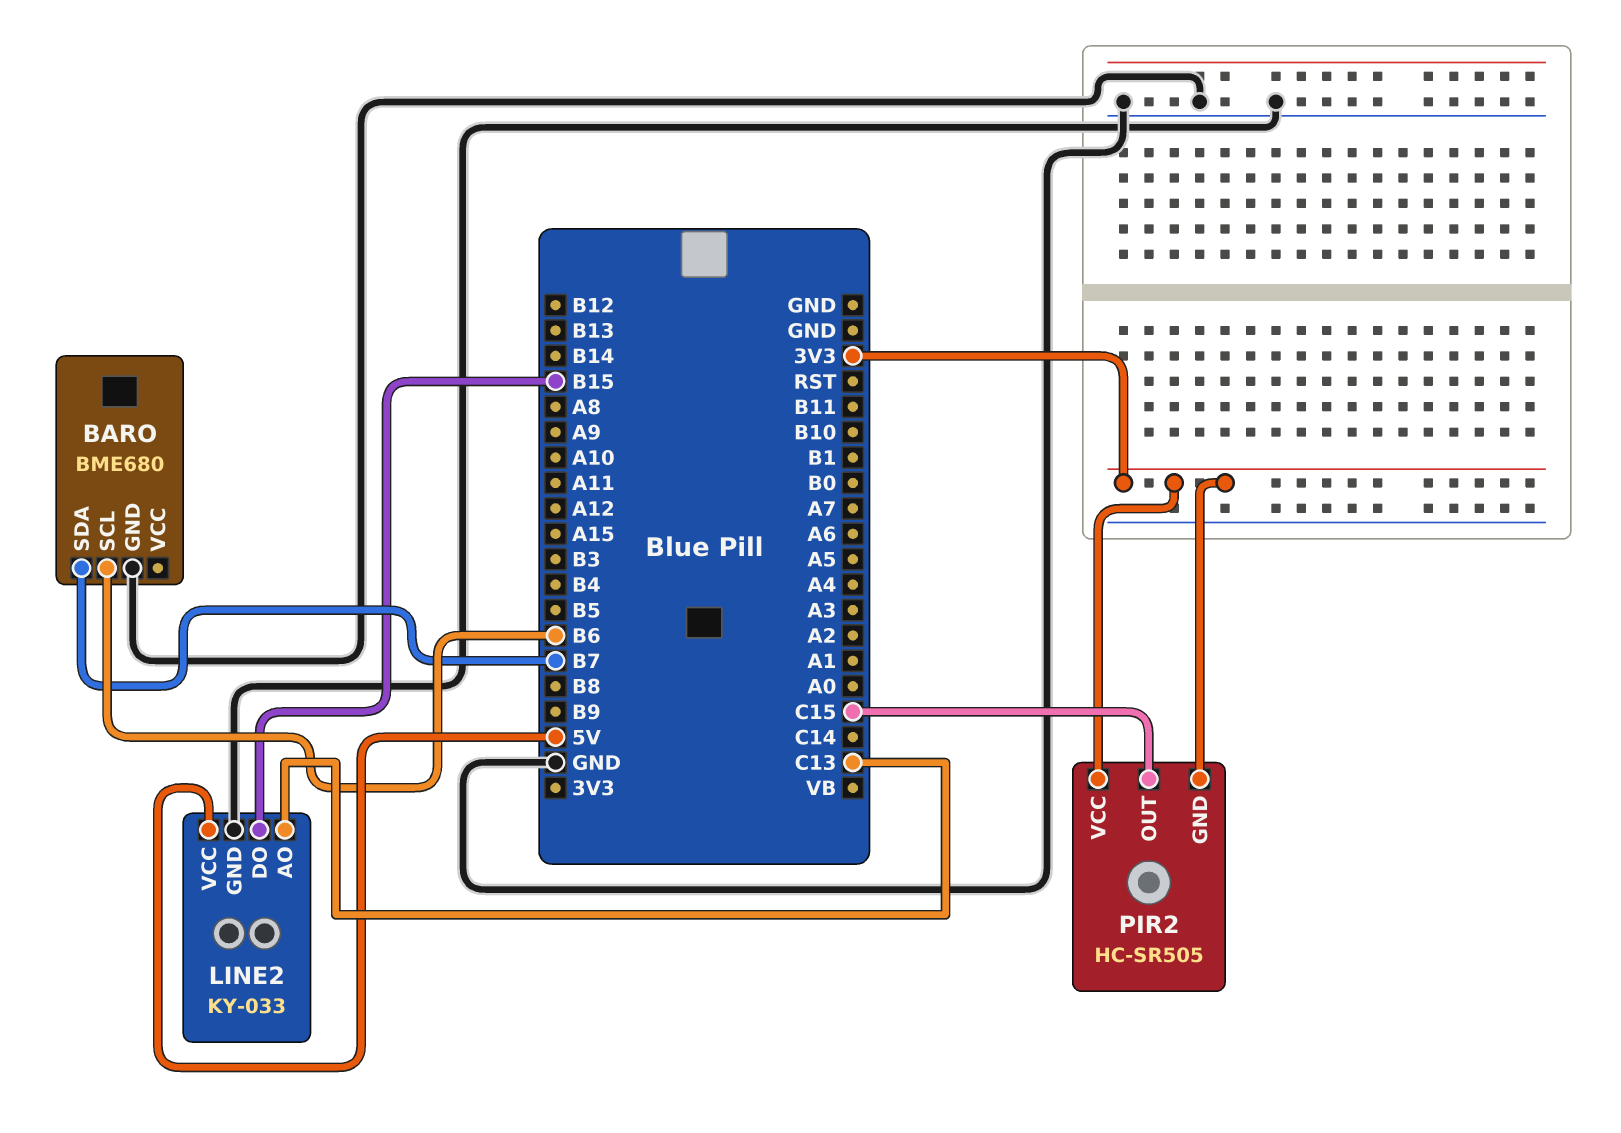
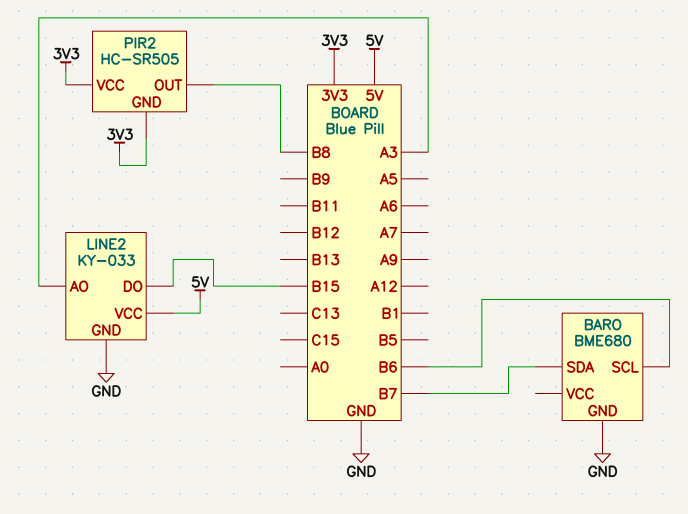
LINE2 pin AO: C13 -> A3
PIR2 pin OUT: C15 -> B8

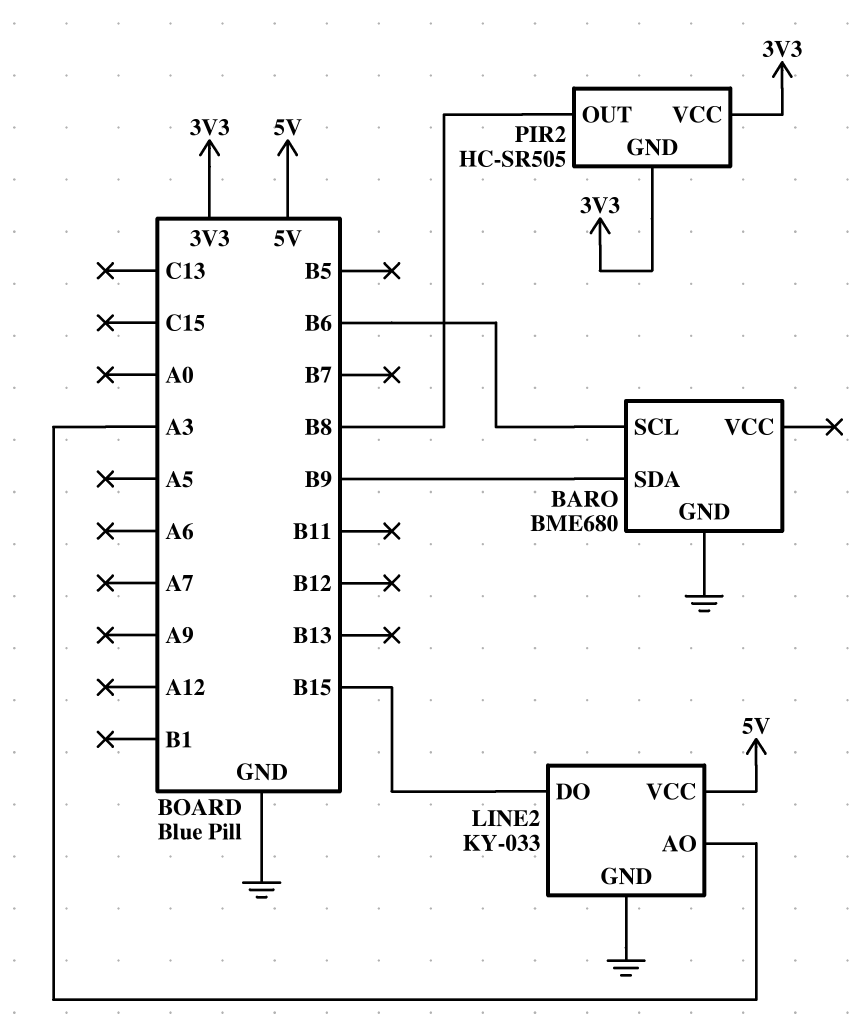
BARO pin SDA: B7 -> B9

